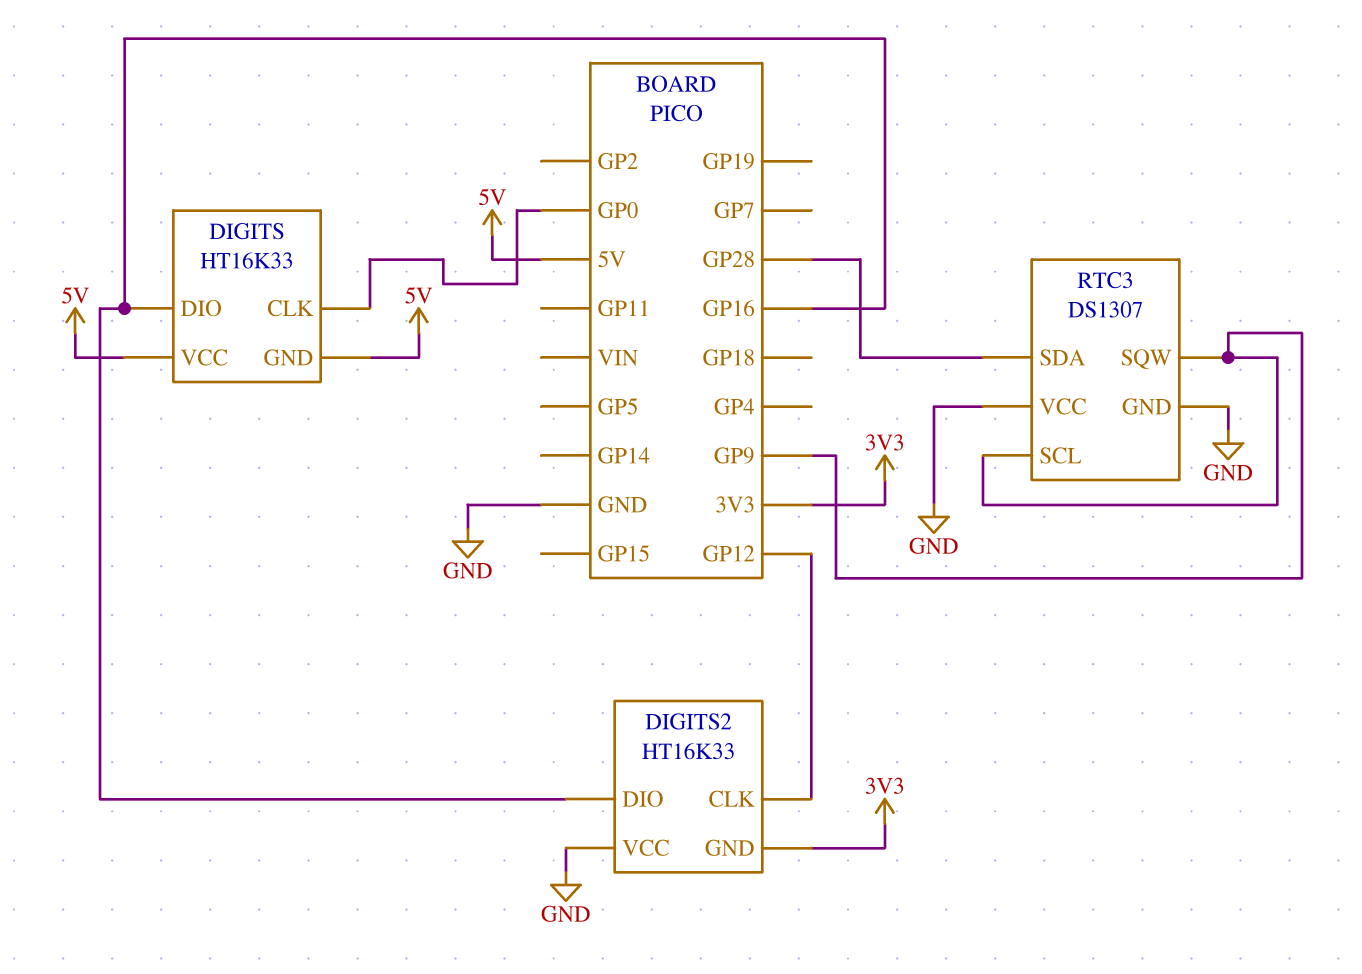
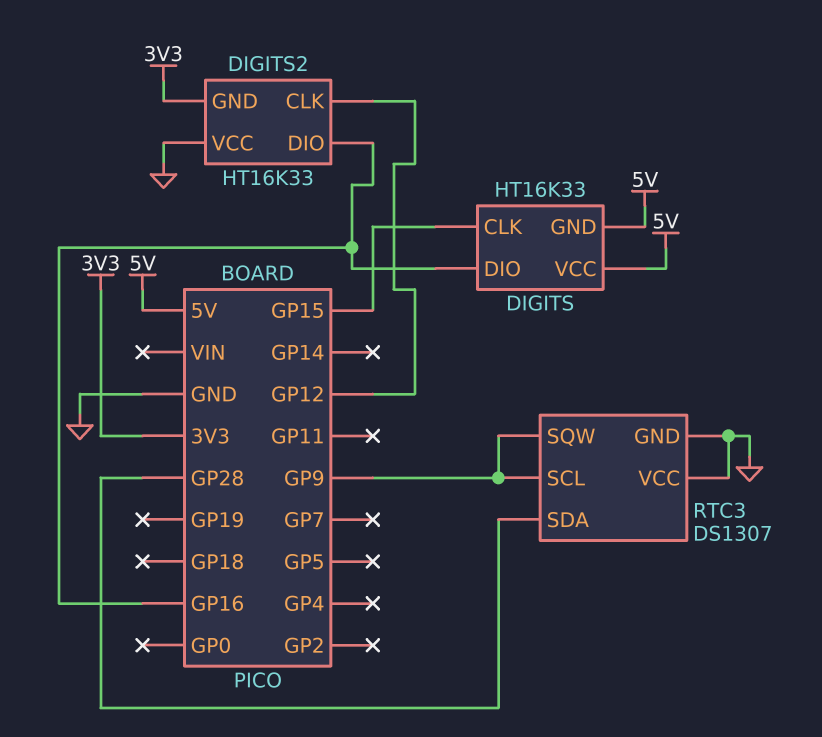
DIGITS pin CLK: GP0 -> GP15

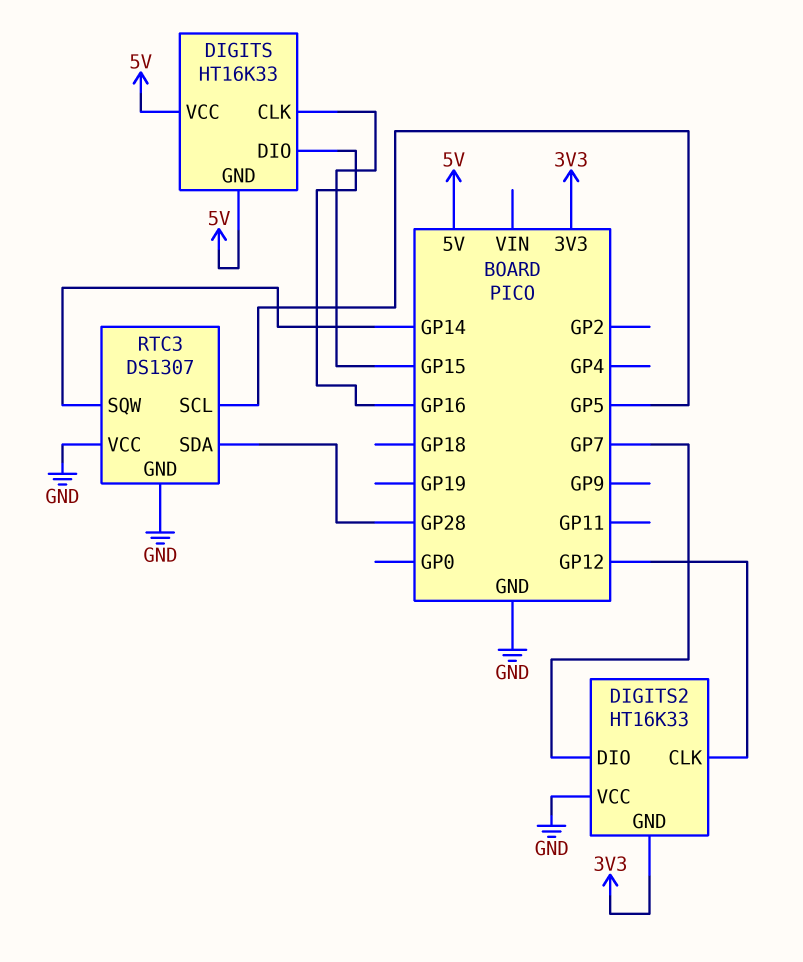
DIGITS2 pin DIO: GP16 -> GP7
RTC3 pin SCL: GP9 -> GP5
RTC3 pin SQW: GP9 -> GP14

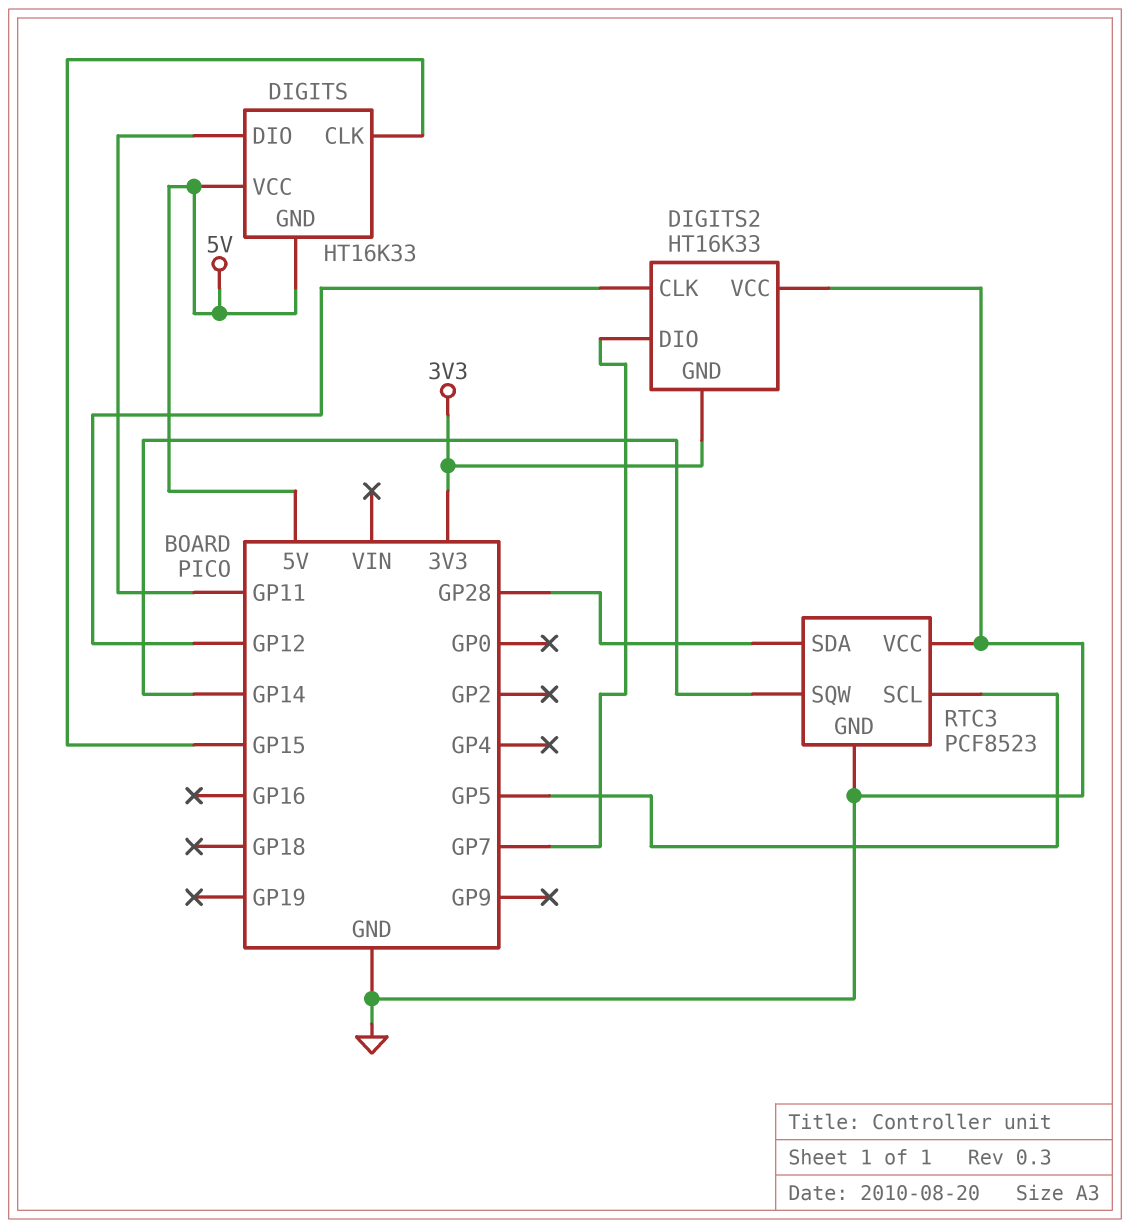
DIGITS pin DIO: GP16 -> GP11
RTC3: DS1307 -> PCF8523

